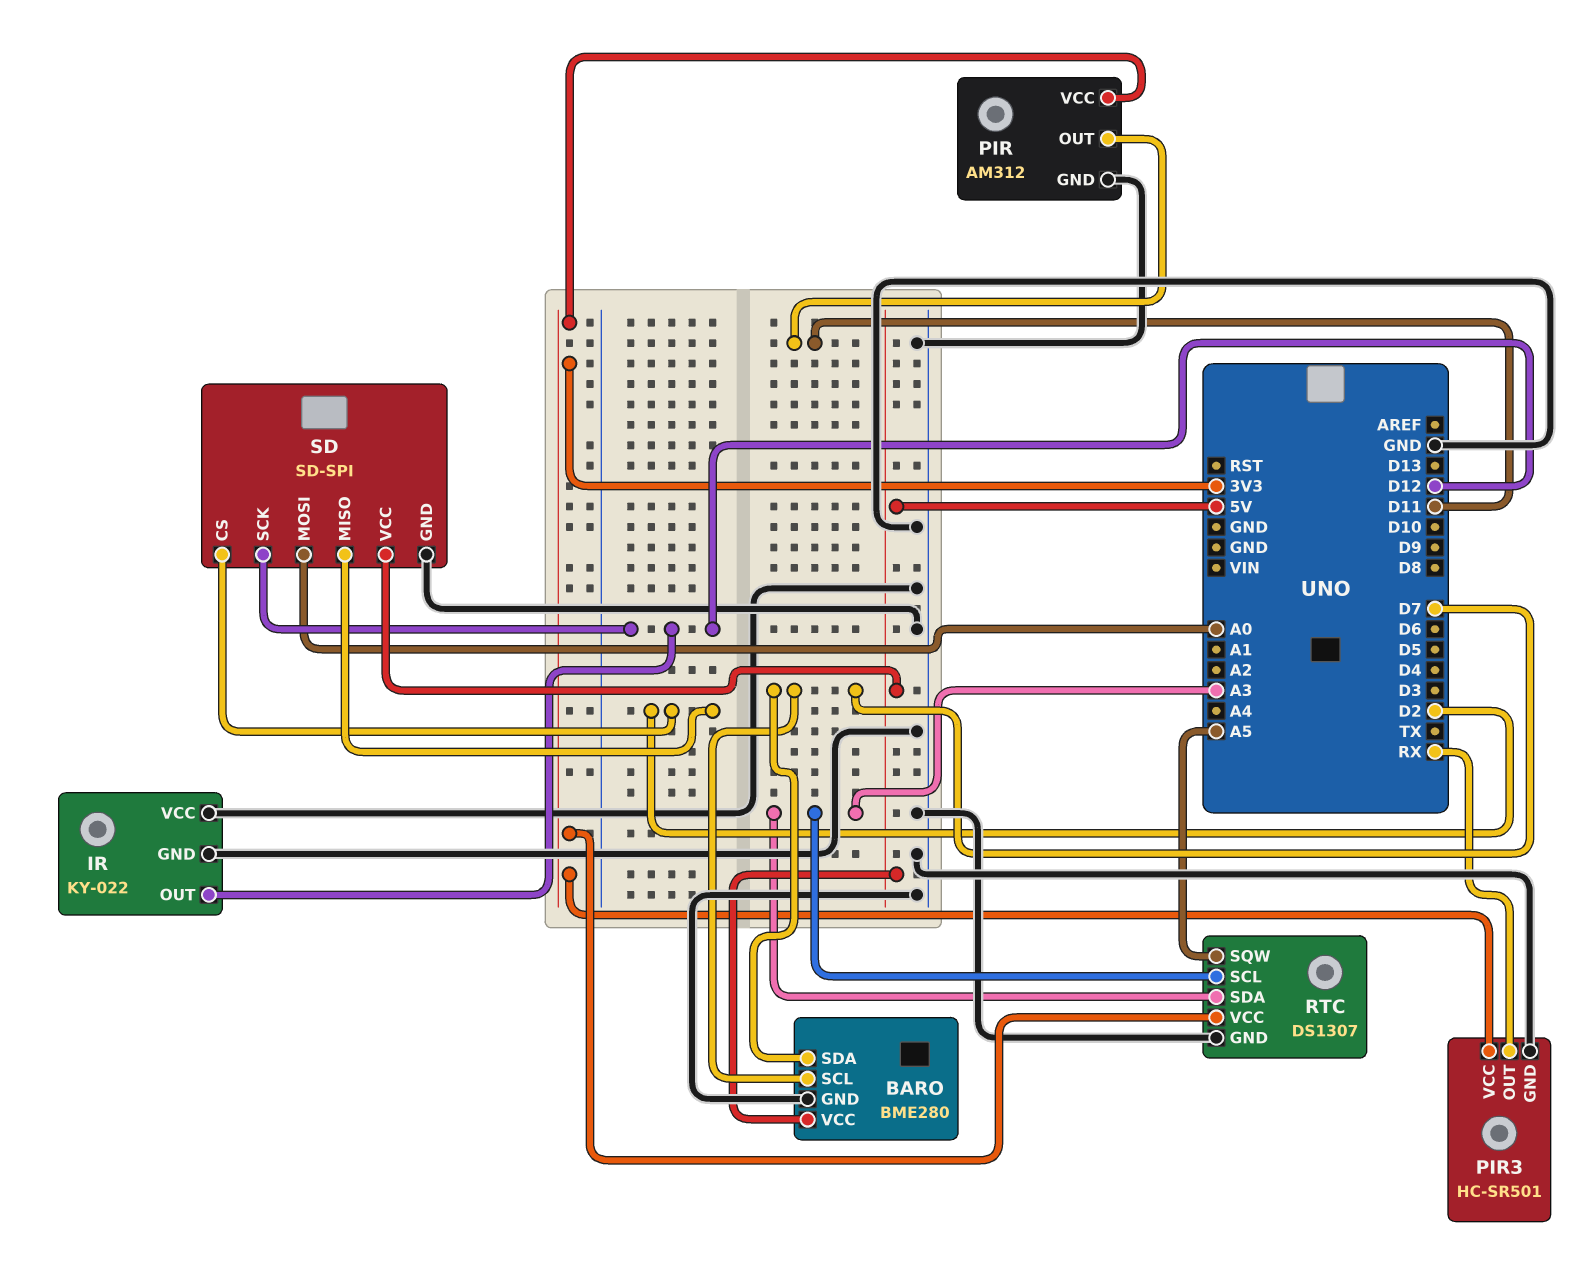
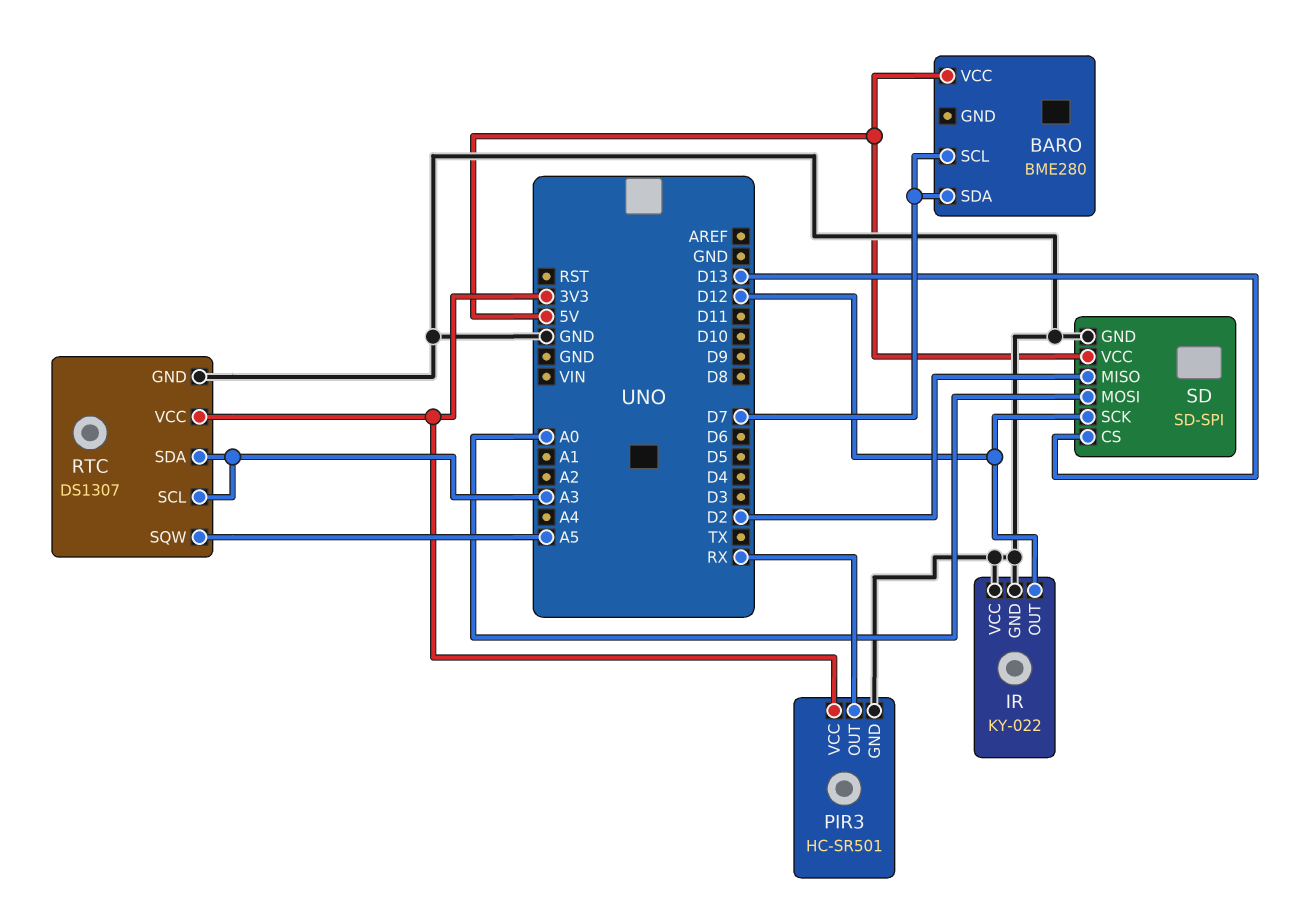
BARO pin GND: GND -> none
PIR: AM312 -> none
PIR pin GND: GND -> none
PIR pin OUT: D11 -> none
PIR pin VCC: 3V3 -> none
SD pin CS: D2 -> D13

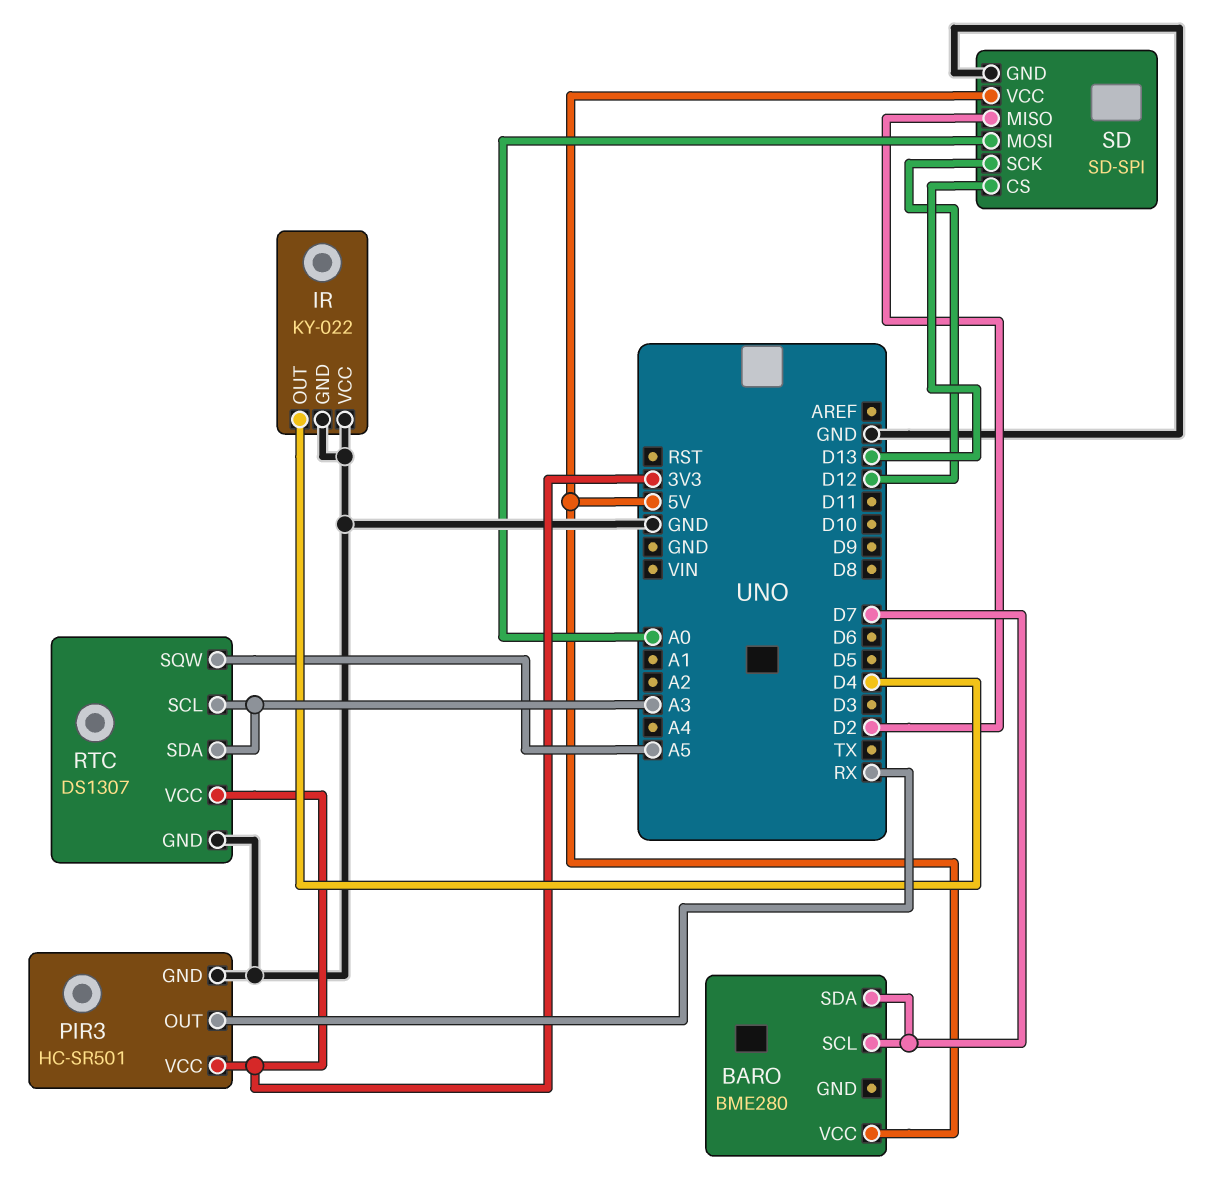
IR pin OUT: D12 -> D4

